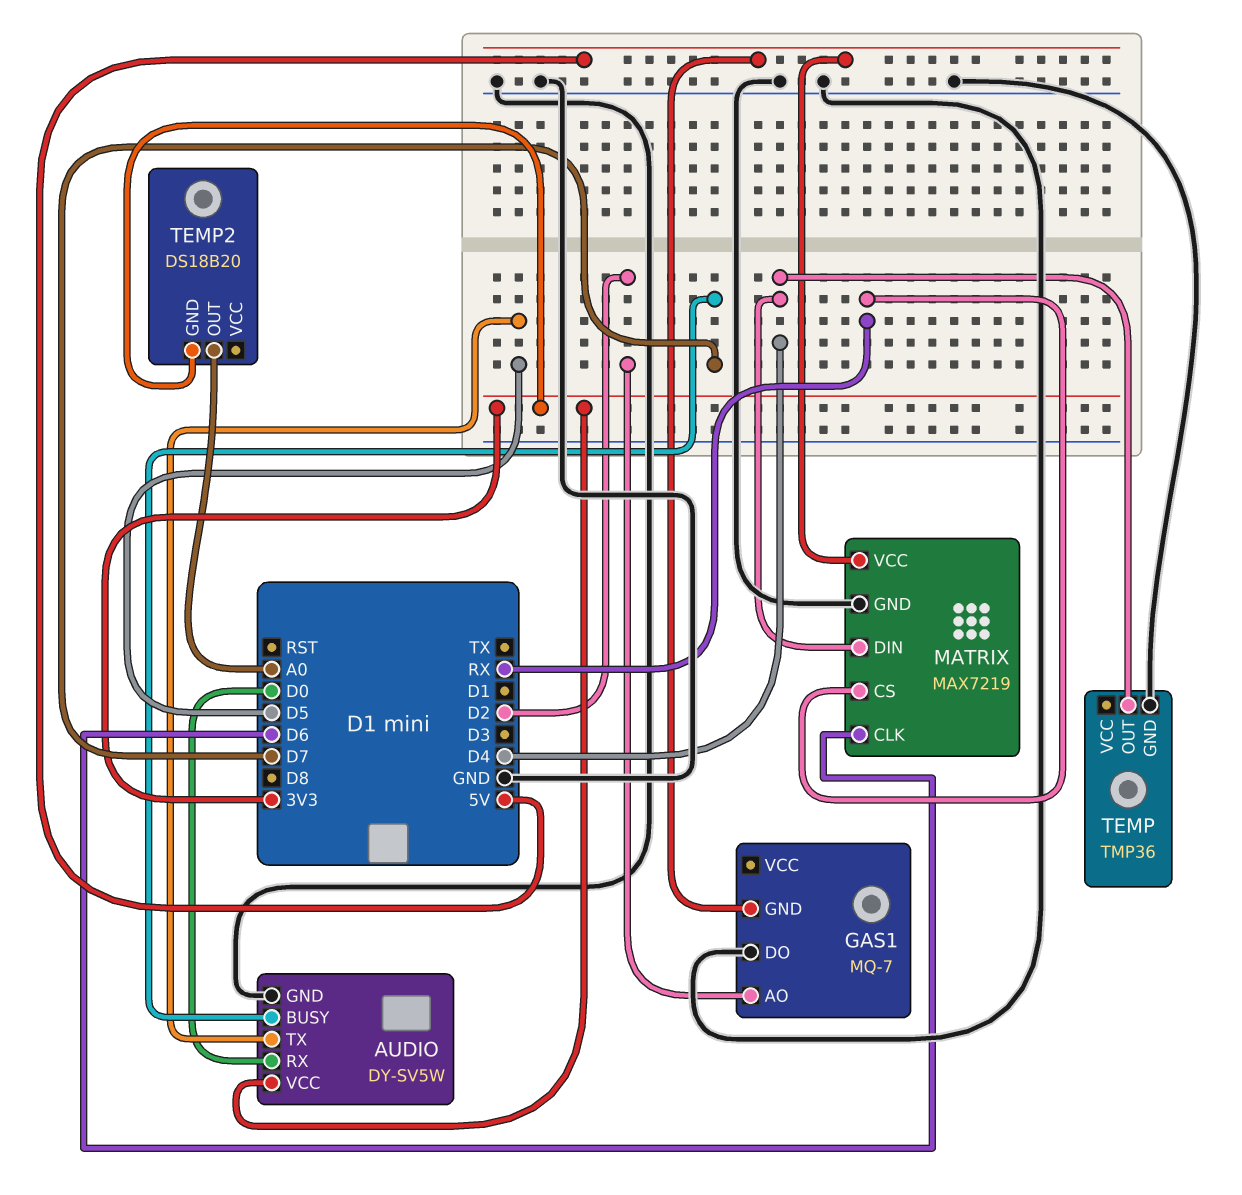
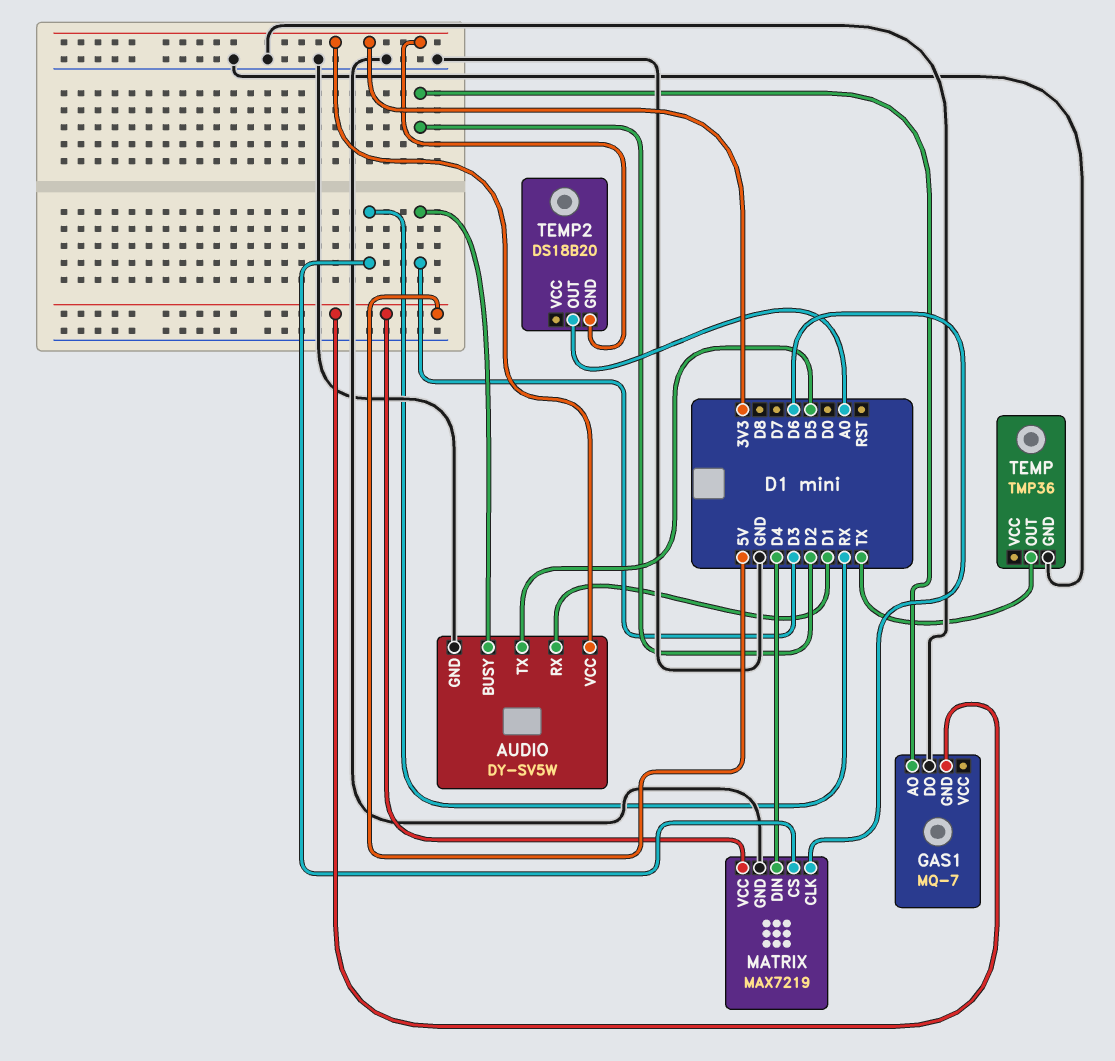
AUDIO pin BUSY: D7 -> D3
AUDIO pin RX: D0 -> D1
TEMP pin OUT: D4 -> TX

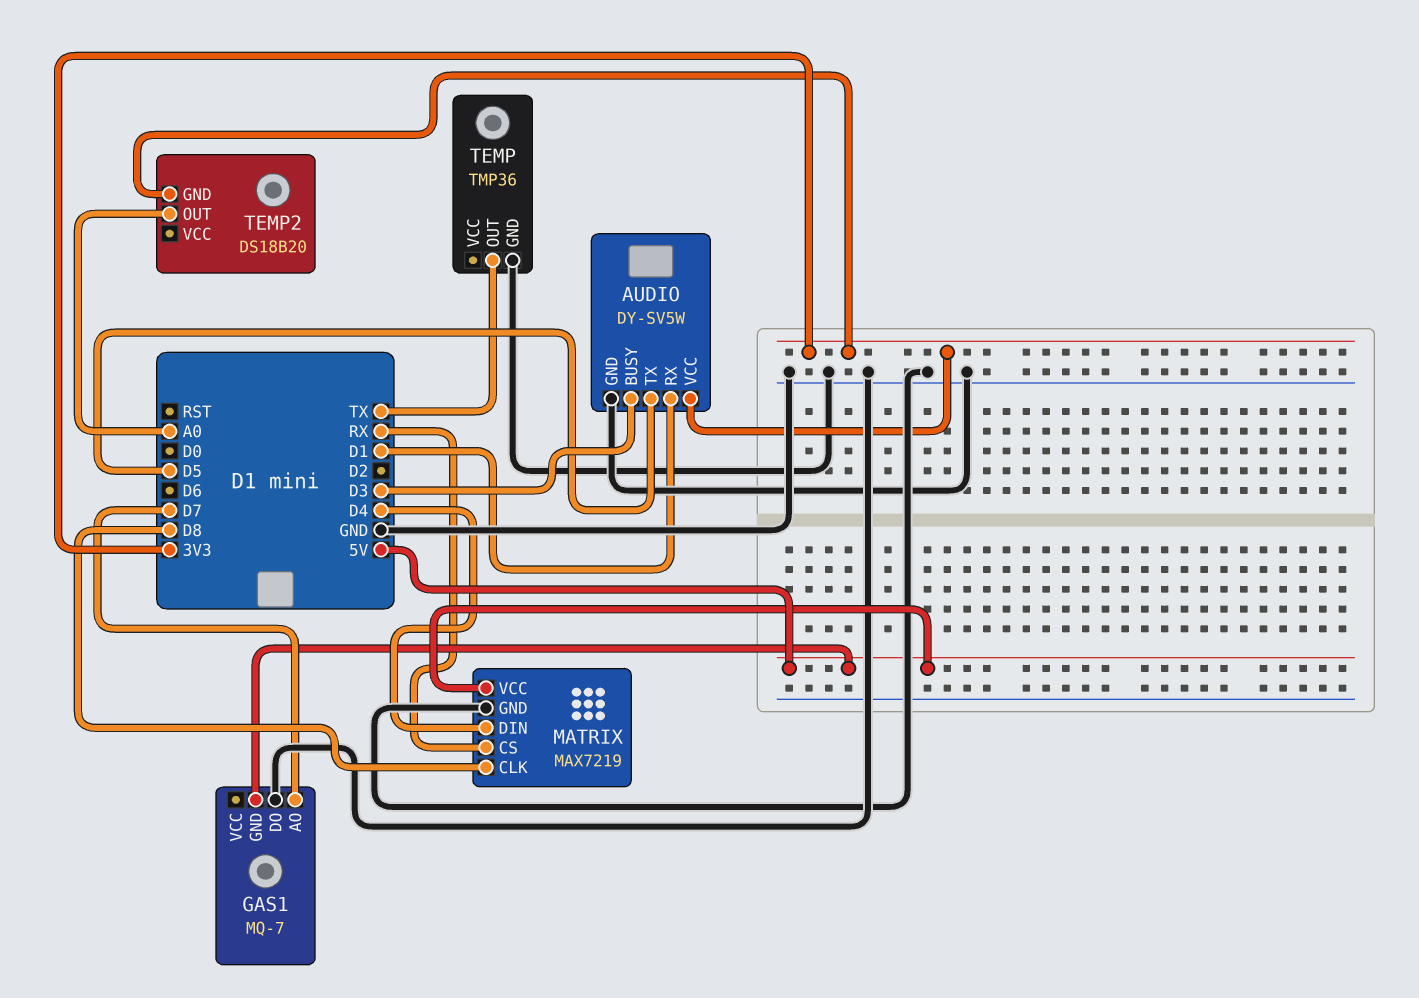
GAS1 pin AO: D2 -> D7
MATRIX pin CLK: D6 -> D8

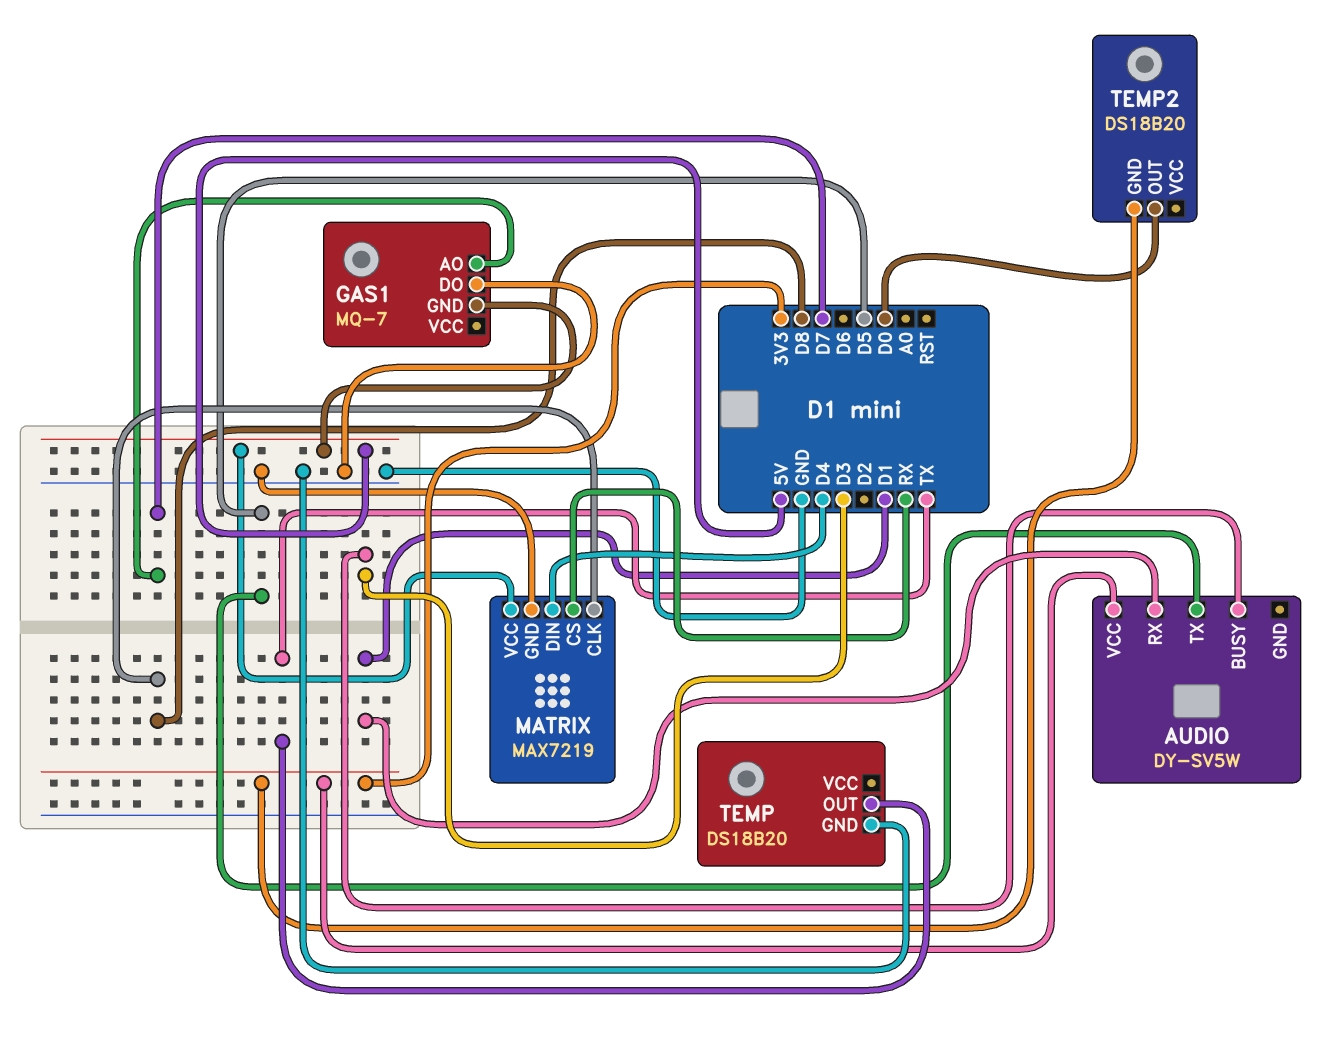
AUDIO pin GND: GND -> none
TEMP: TMP36 -> DS18B20
TEMP2 pin OUT: A0 -> D0

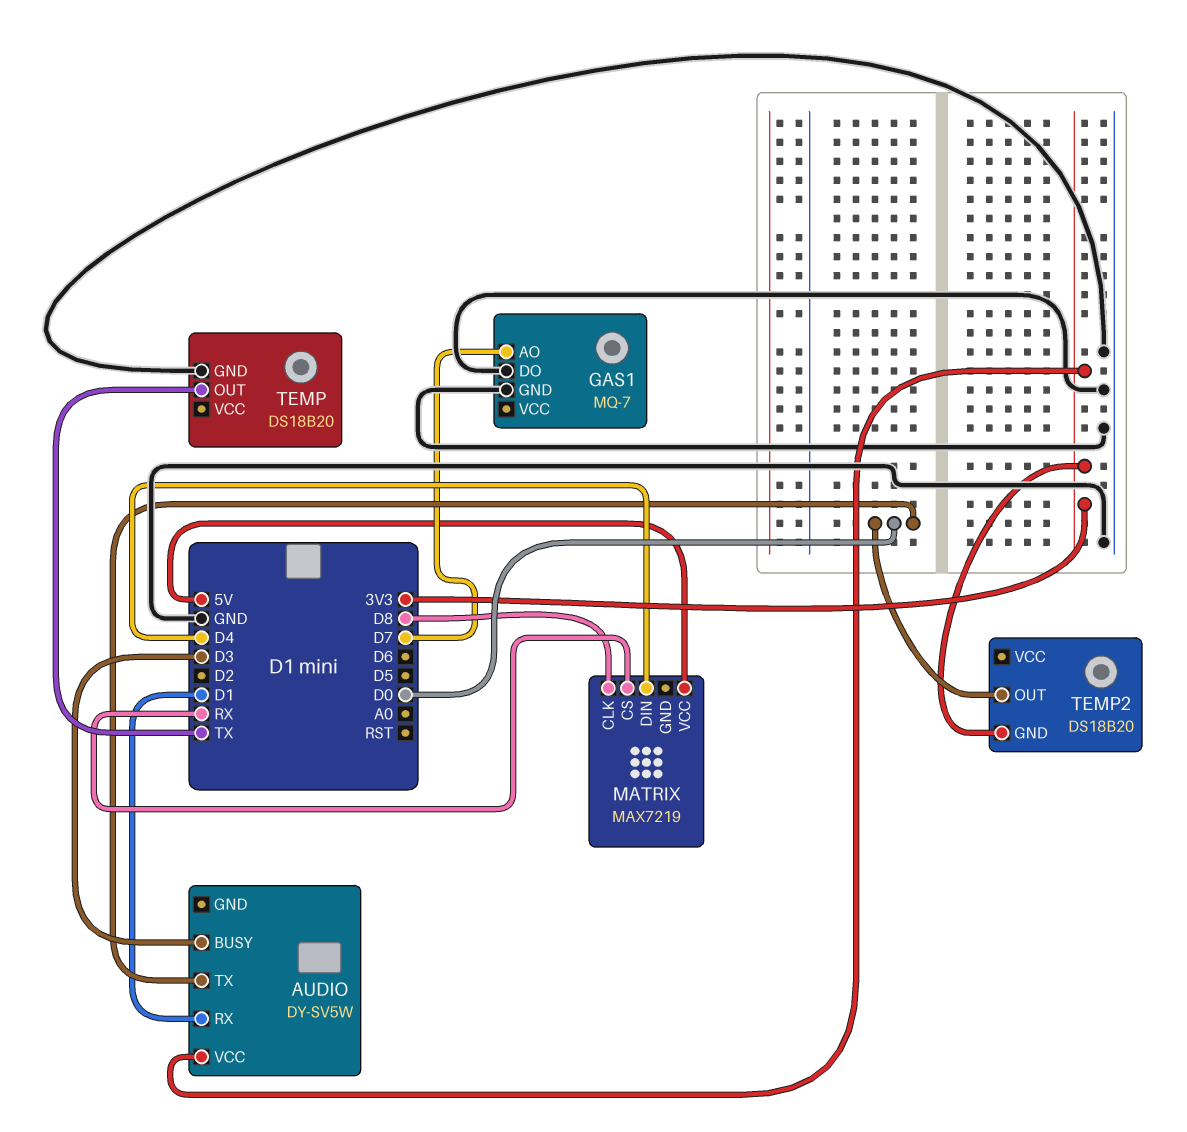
AUDIO pin TX: D5 -> D0
GAS1 pin GND: 5V -> GND
MATRIX pin GND: GND -> none

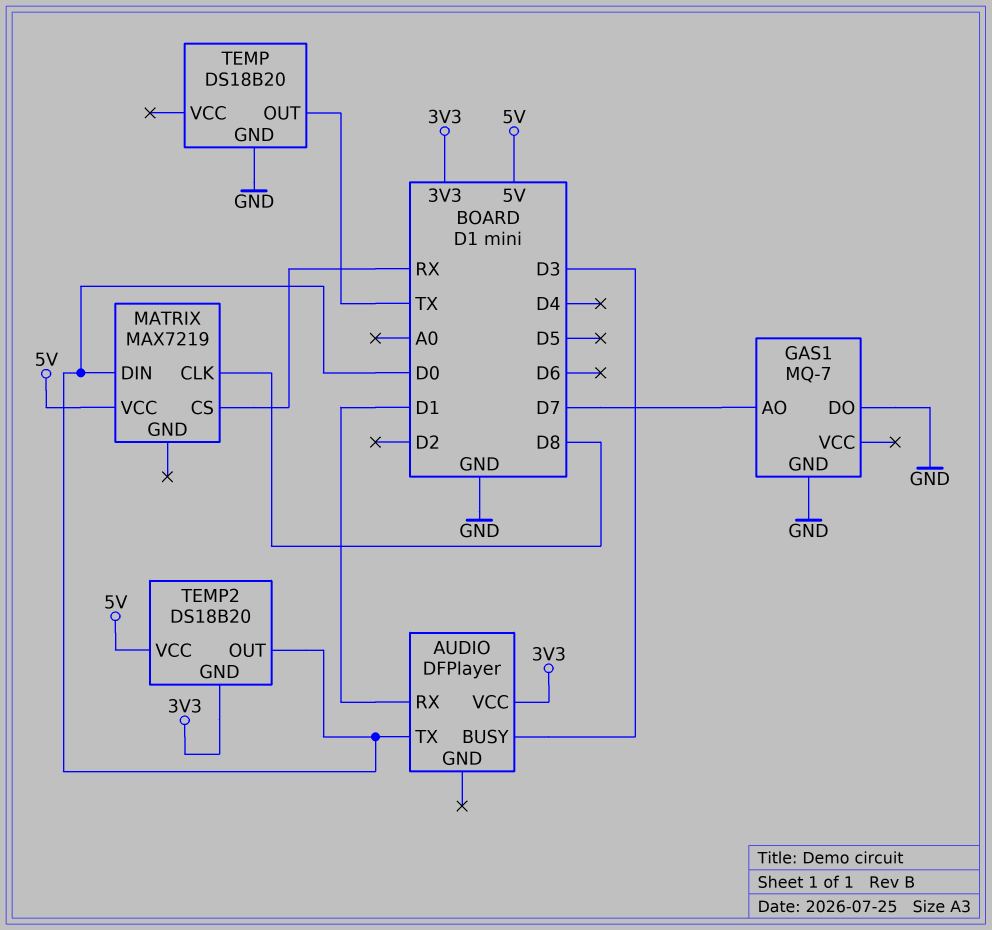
AUDIO: DY-SV5W -> DFPlayer
MATRIX pin DIN: D4 -> D0
TEMP2 pin VCC: none -> 5V

